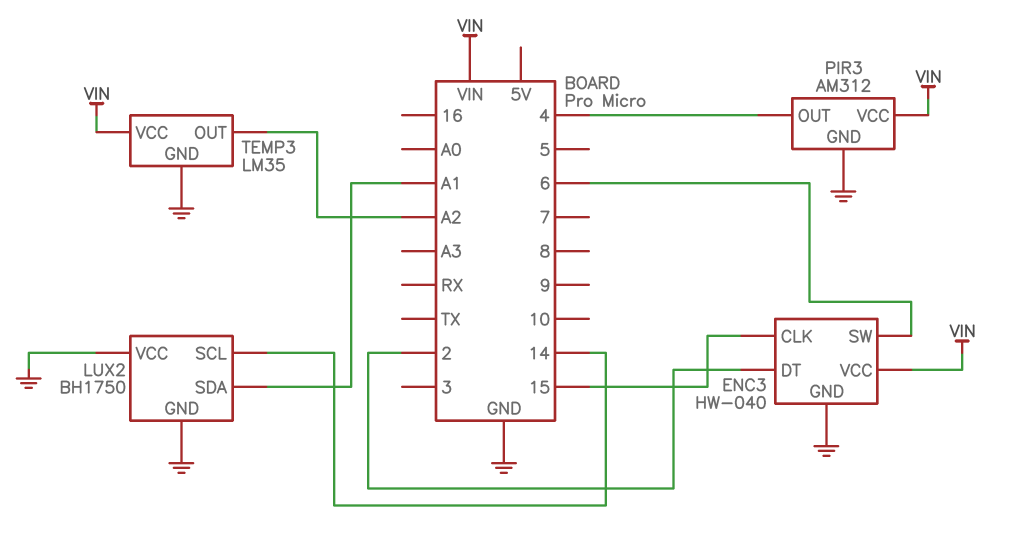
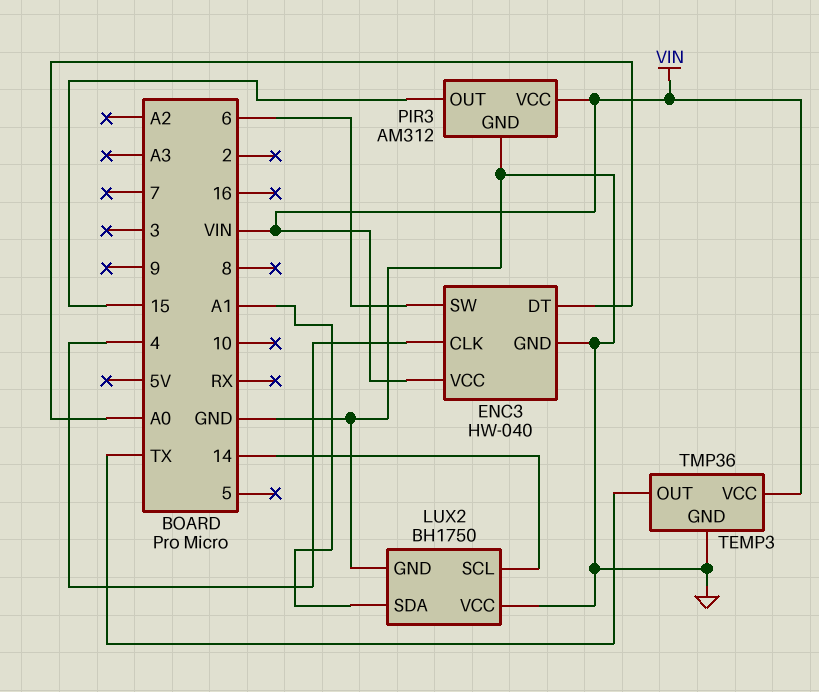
ENC3 pin CLK: 15 -> 4
ENC3 pin DT: 2 -> A0
PIR3 pin OUT: 4 -> 15
TEMP3: LM35 -> TMP36
TEMP3 pin OUT: A2 -> TX

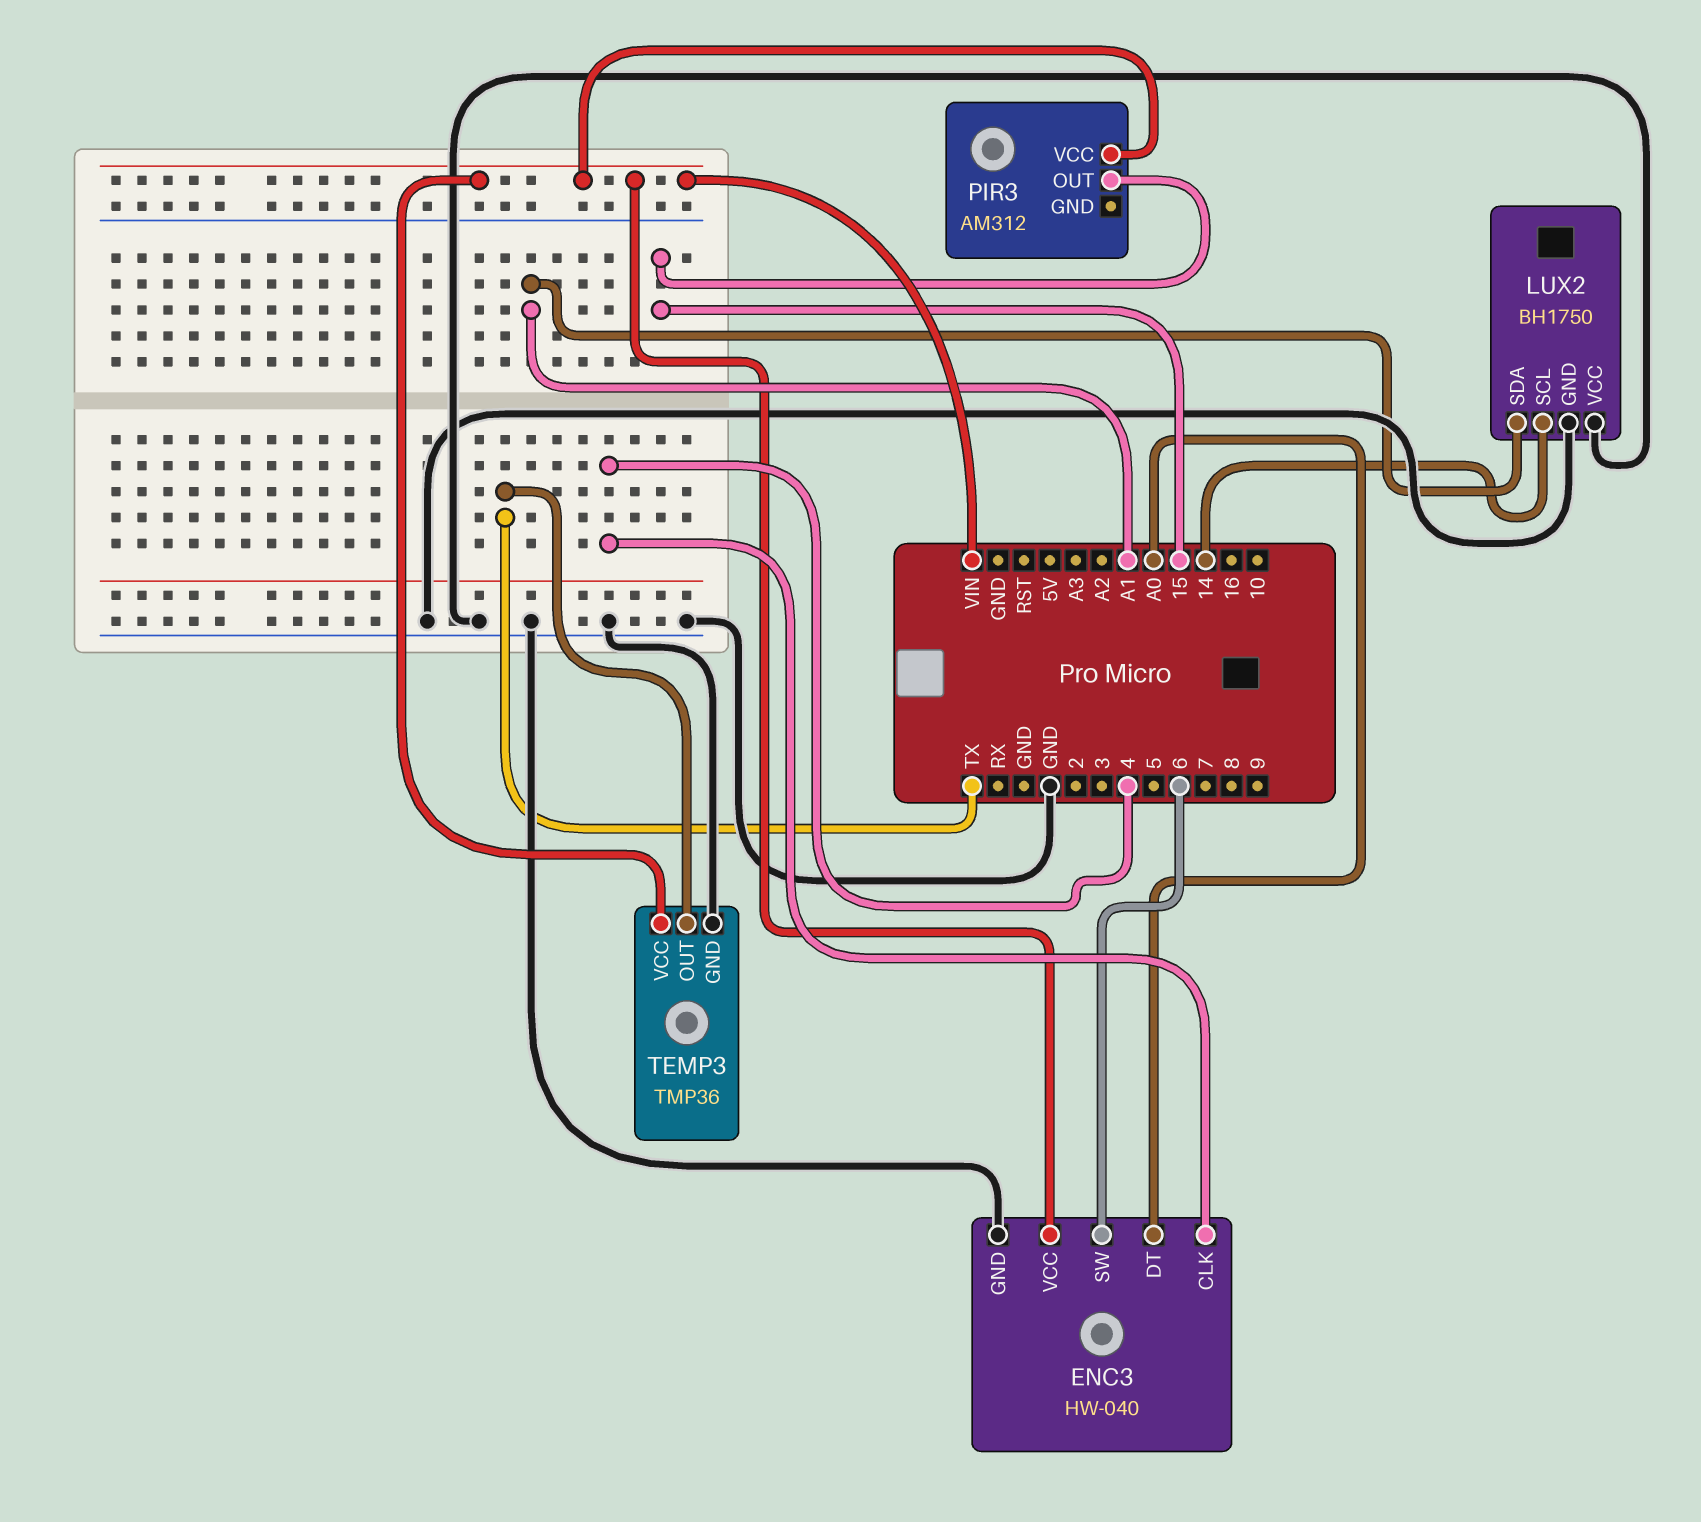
PIR3 pin GND: GND -> none

